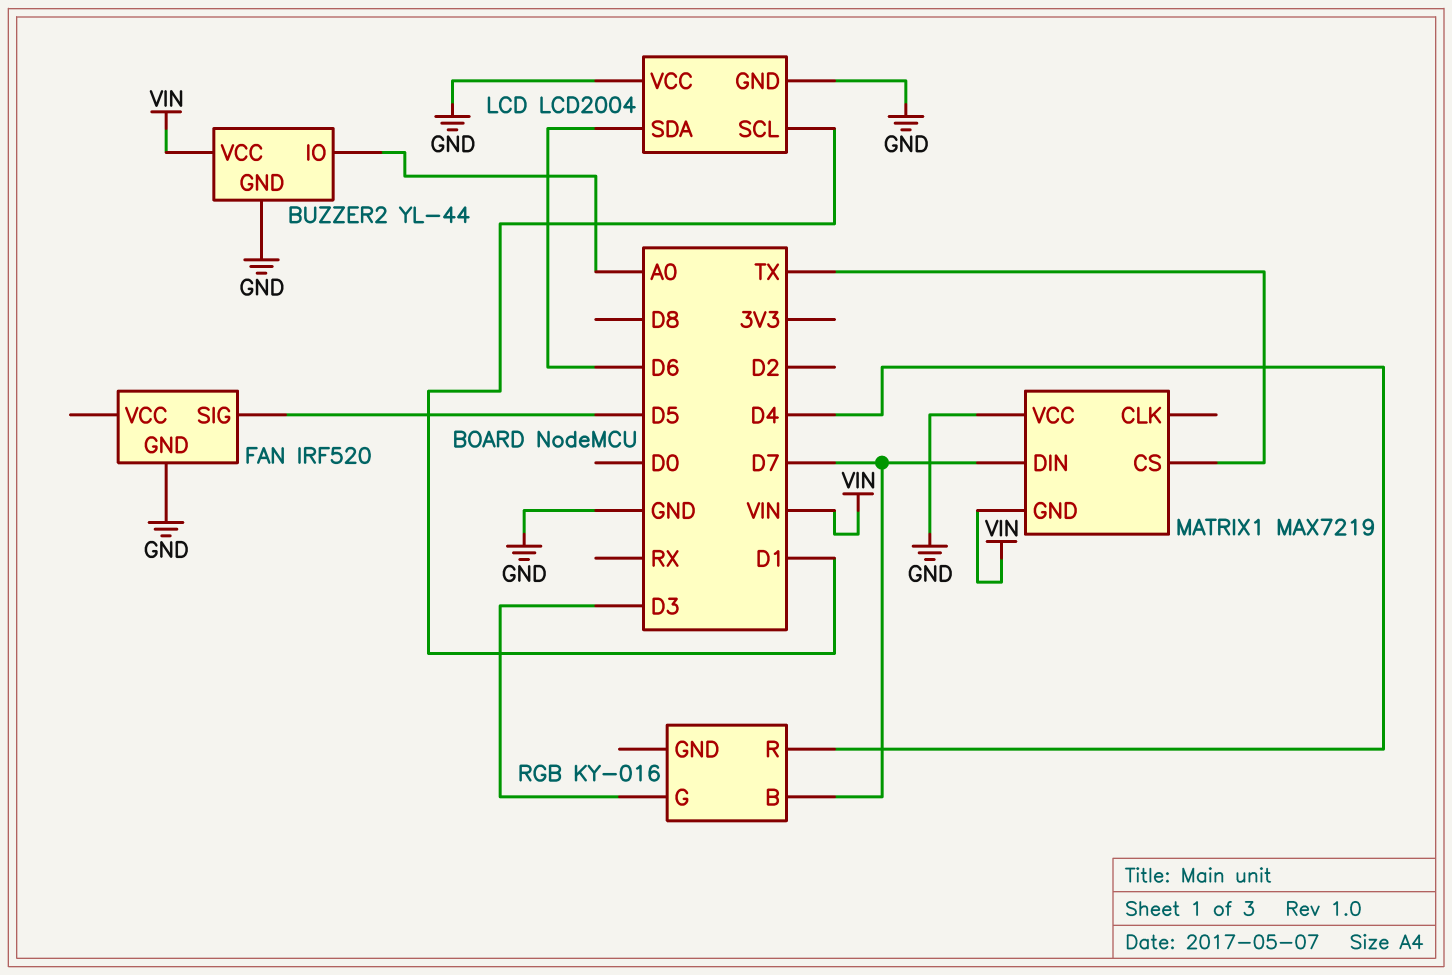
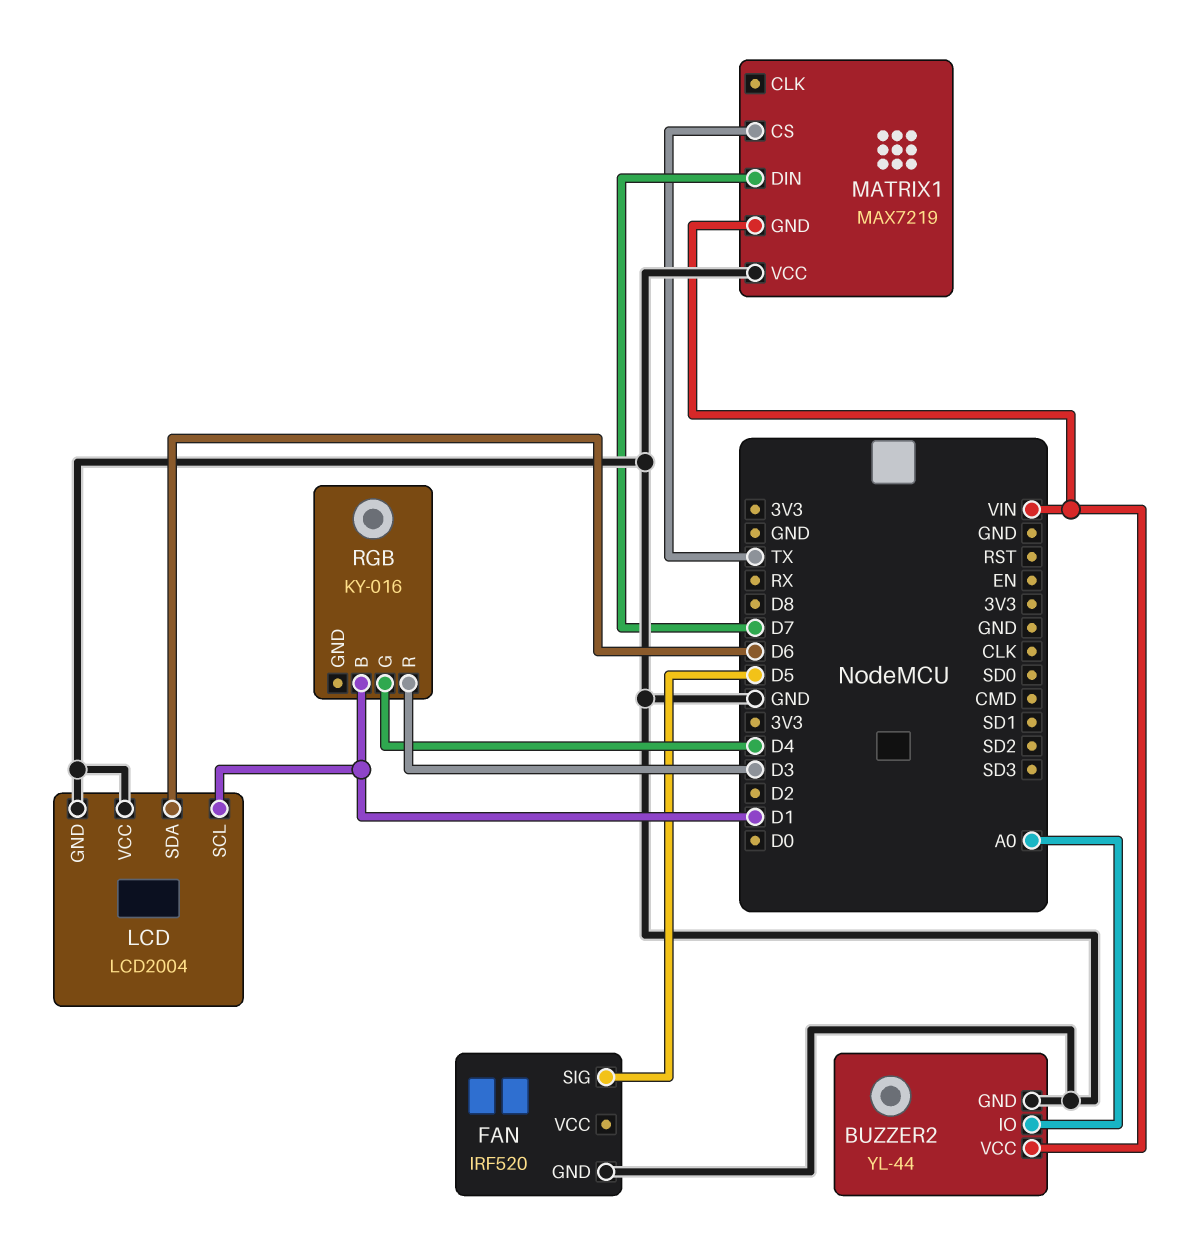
RGB pin B: D7 -> D1
RGB pin G: D3 -> D4
RGB pin R: D4 -> D3

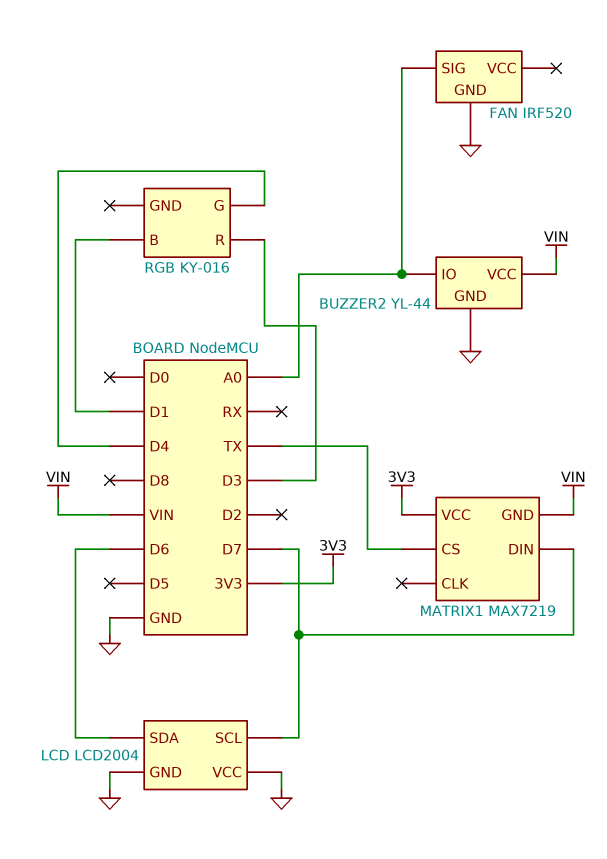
FAN pin SIG: D5 -> A0
LCD pin SCL: D1 -> D7
MATRIX1 pin VCC: GND -> 3V3

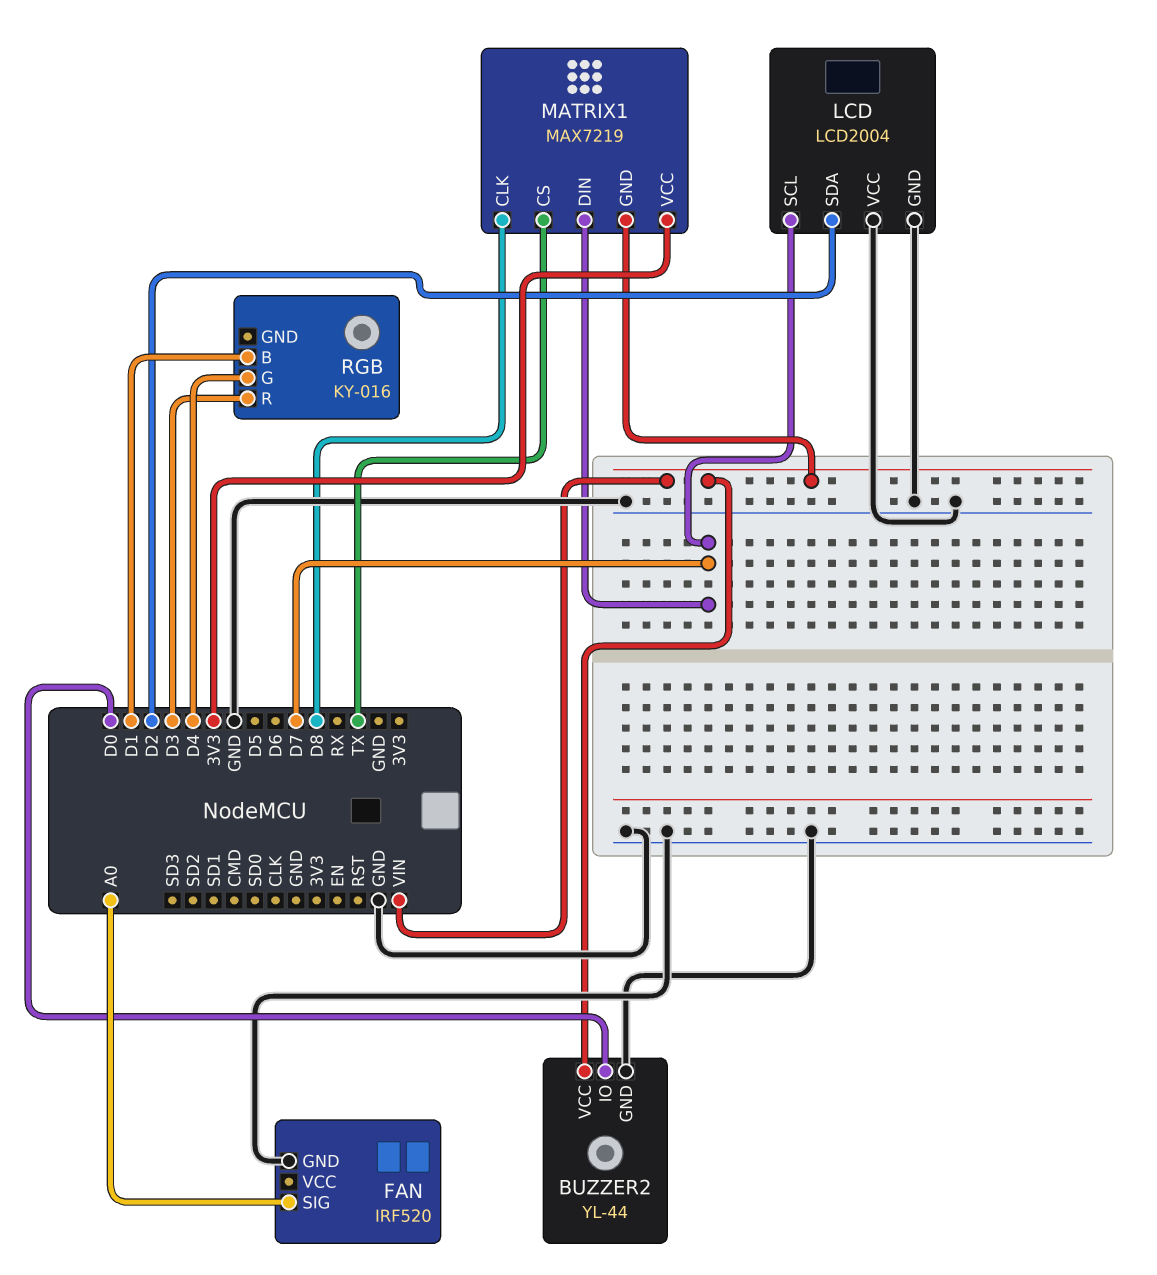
BUZZER2 pin IO: A0 -> D0
LCD pin SDA: D6 -> D2
MATRIX1 pin CLK: none -> D8

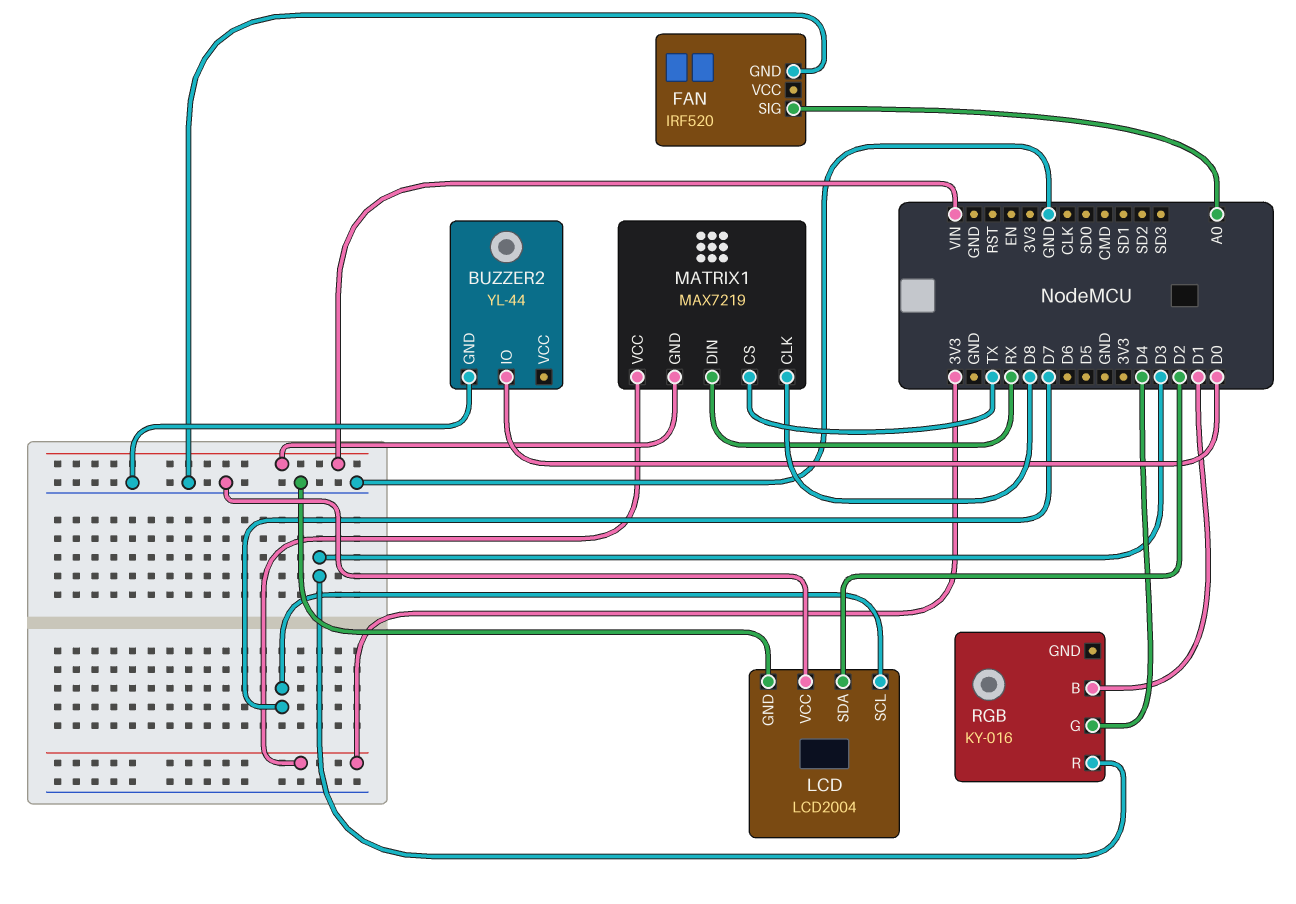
BUZZER2 pin VCC: VIN -> none
MATRIX1 pin DIN: D7 -> RX

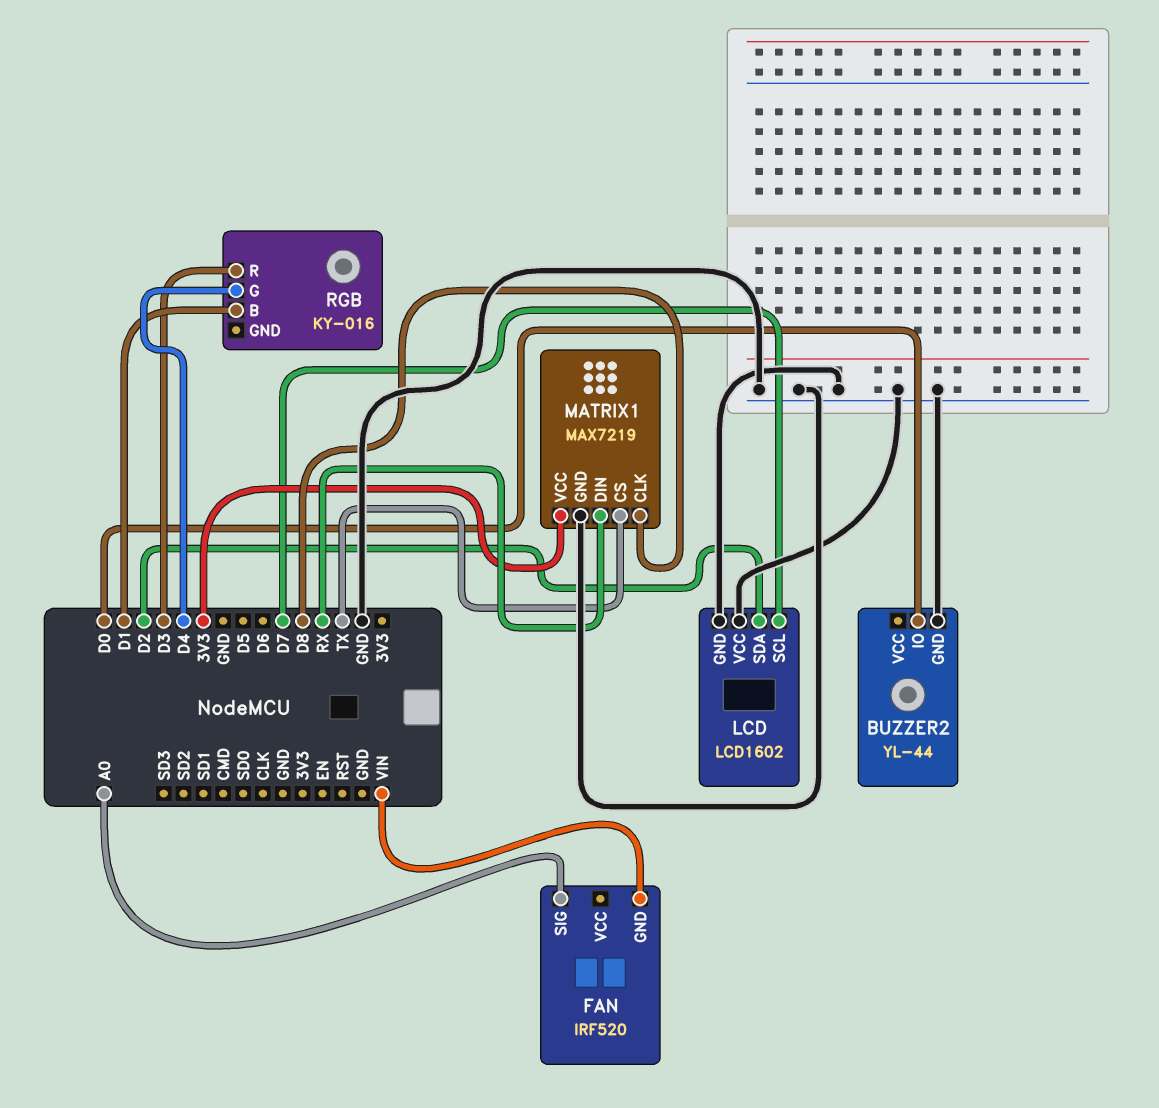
FAN pin GND: GND -> VIN
LCD: LCD2004 -> LCD1602
MATRIX1 pin GND: VIN -> GND

